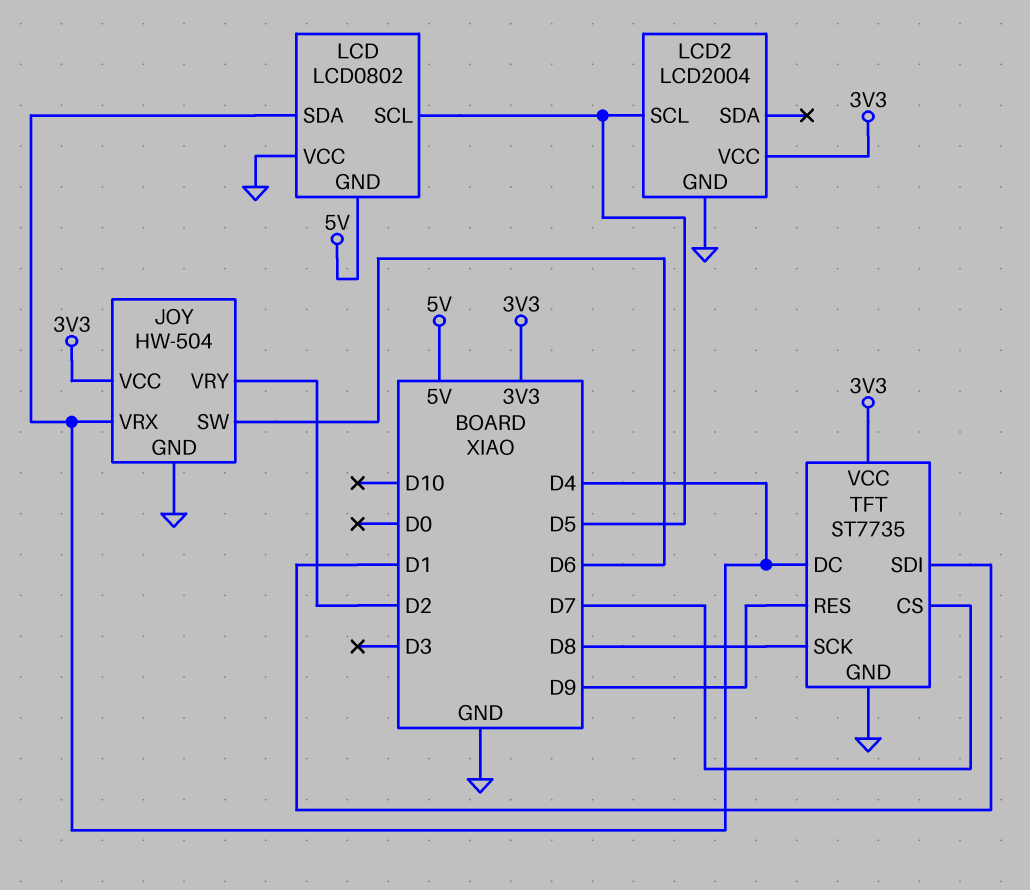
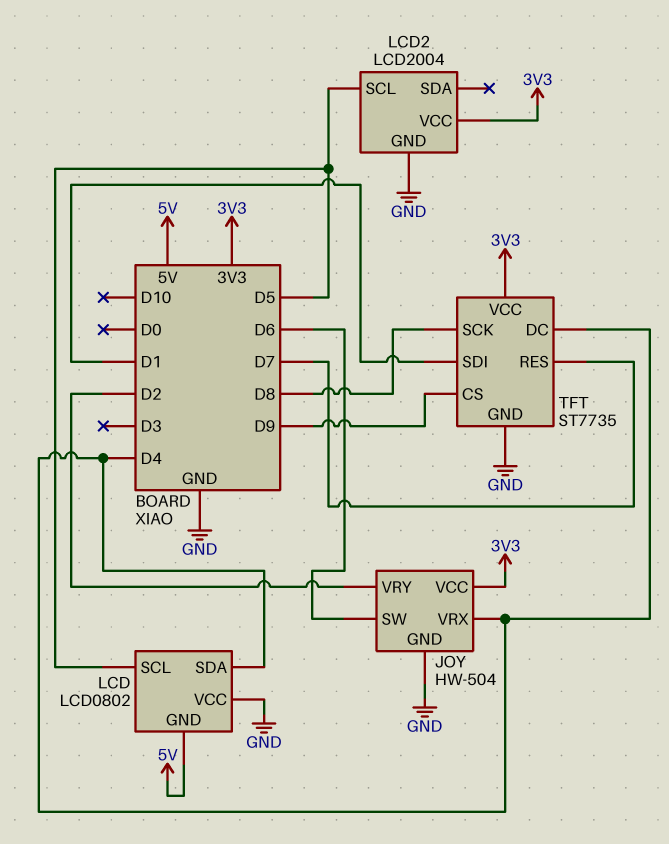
TFT pin CS: D7 -> D9
TFT pin RES: D9 -> D7

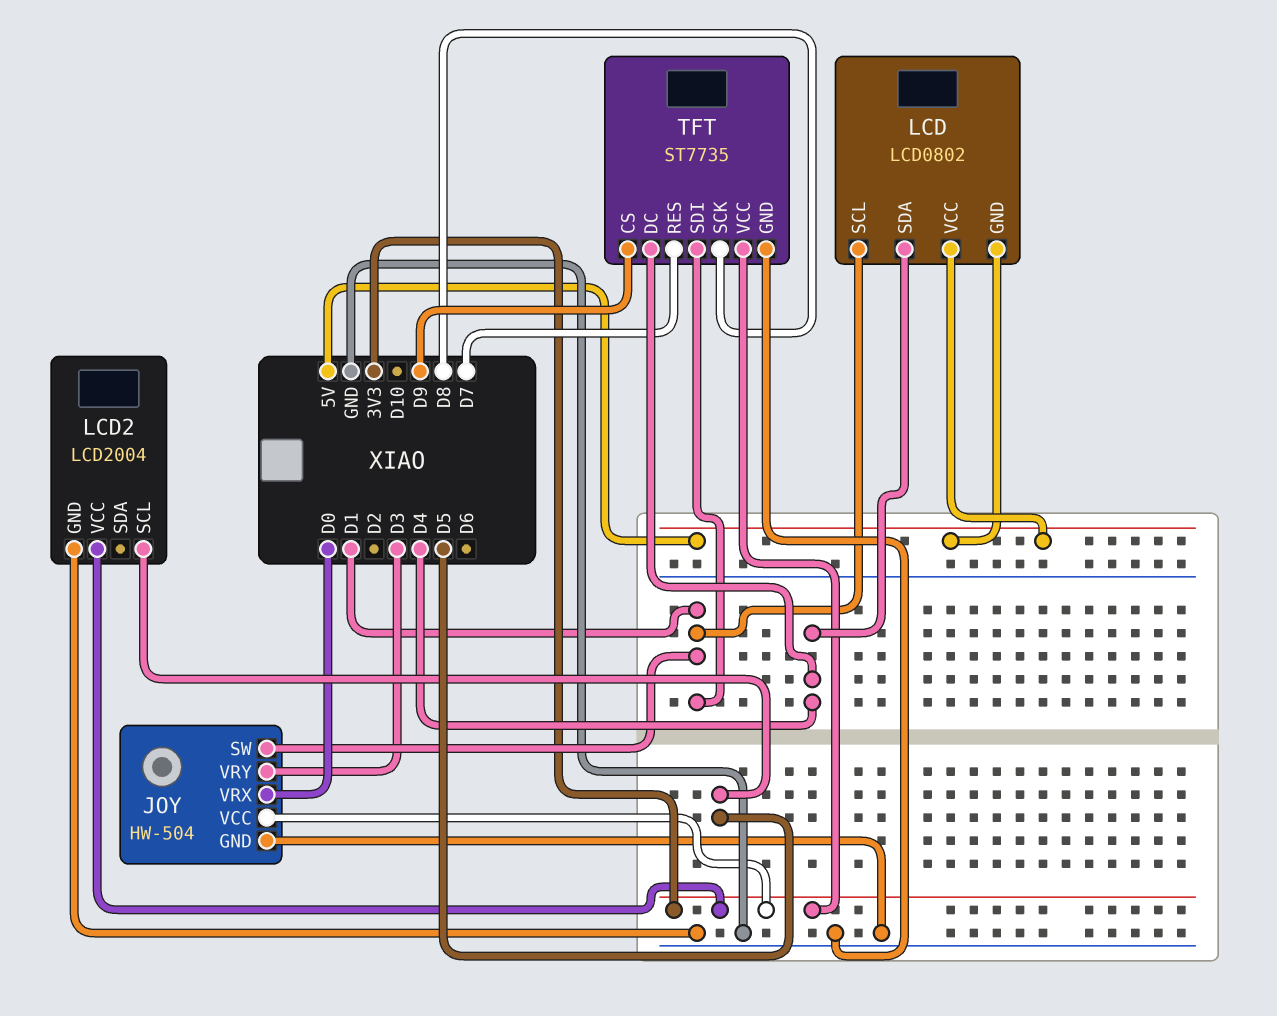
JOY pin SW: D6 -> D1
JOY pin VRX: D4 -> D0
JOY pin VRY: D2 -> D3
LCD pin SCL: D5 -> D1
LCD pin VCC: GND -> 5V

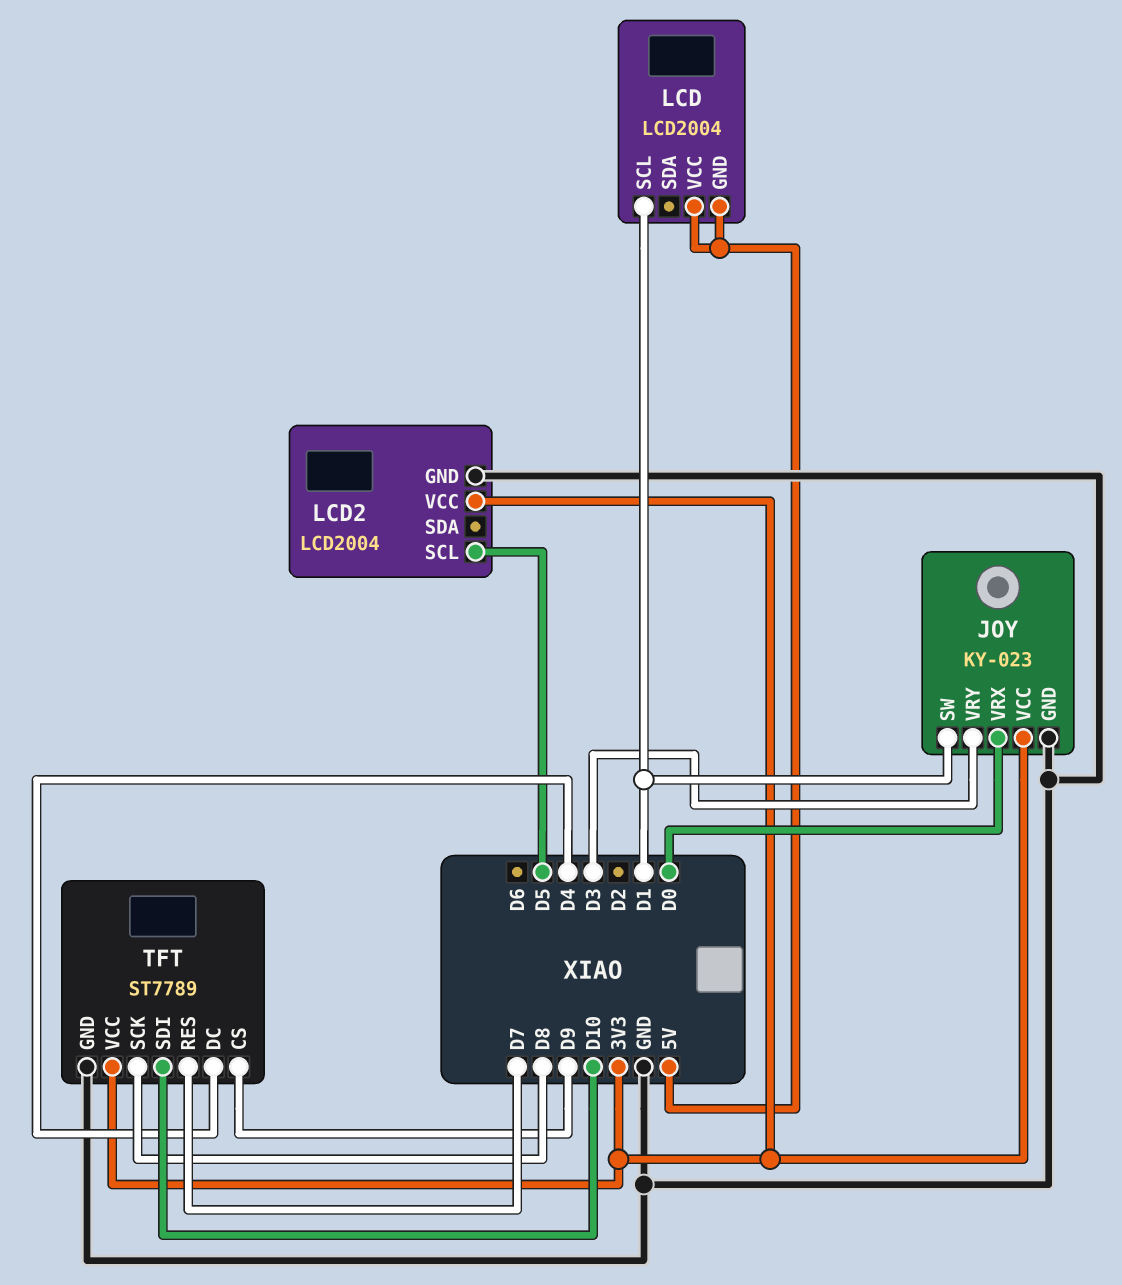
JOY: HW-504 -> KY-023
LCD: LCD0802 -> LCD2004
LCD pin SDA: D4 -> none
TFT: ST7735 -> ST7789
TFT pin SDI: D1 -> D10

